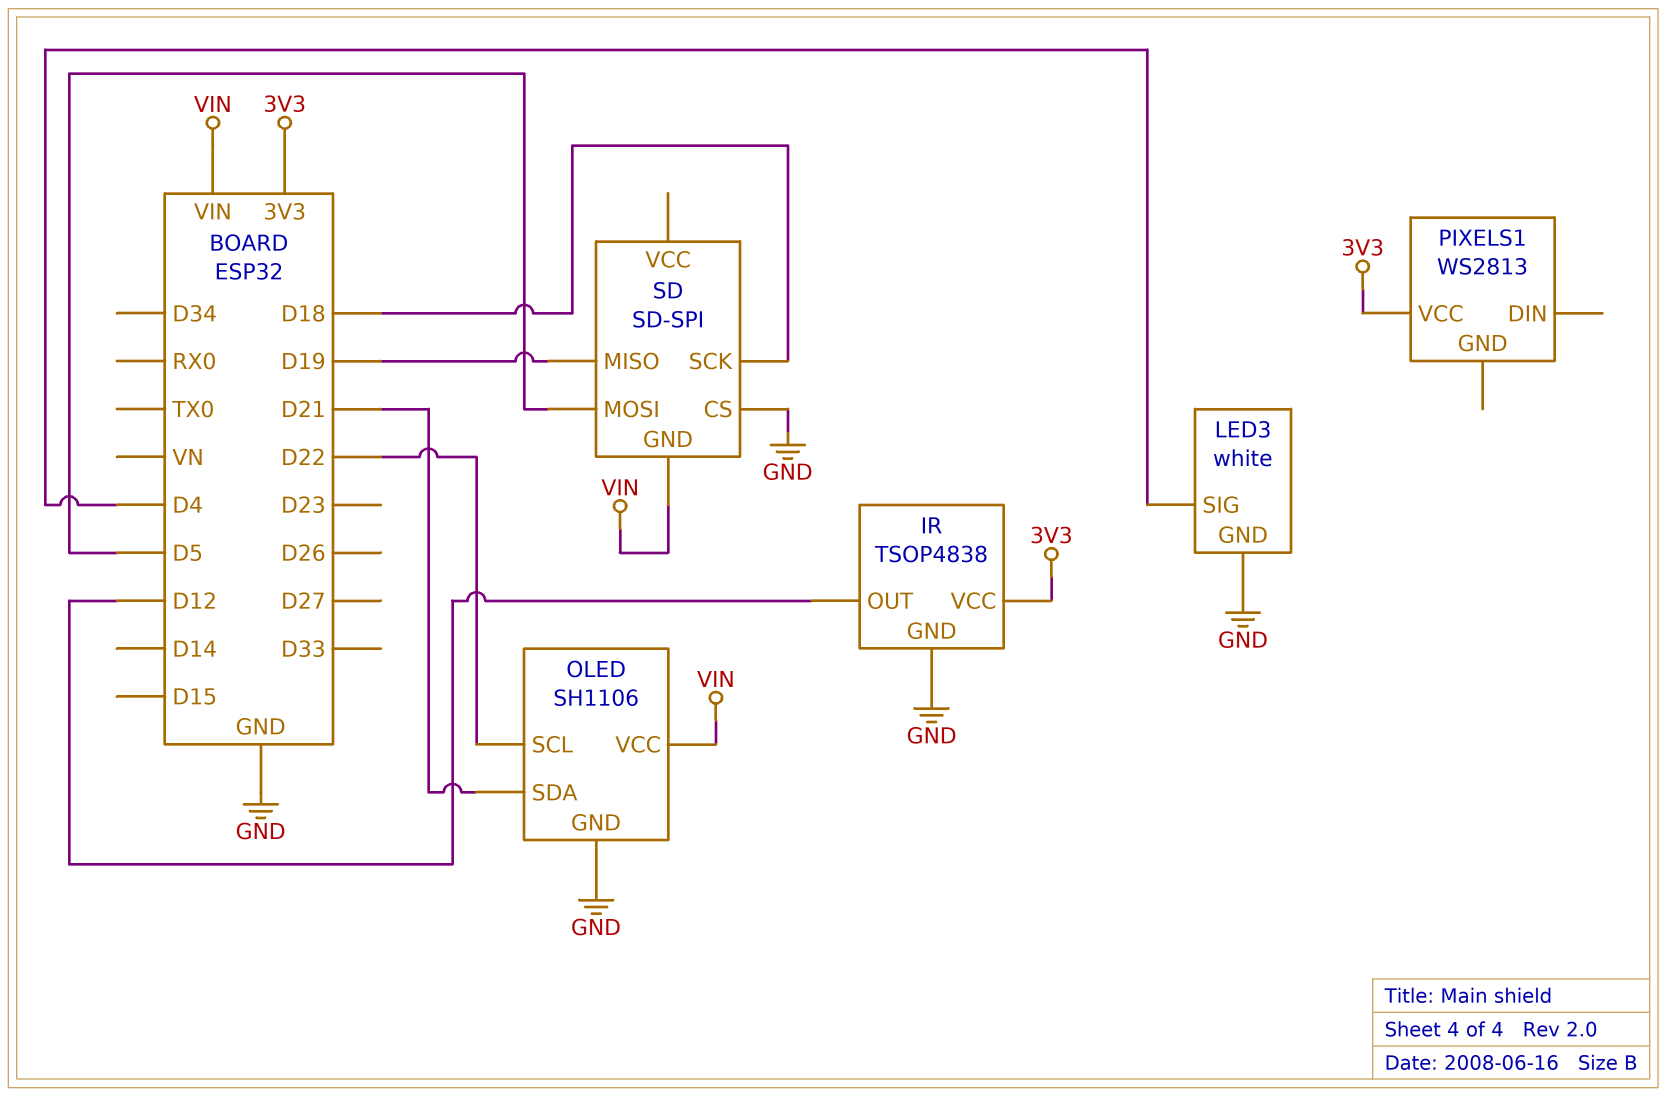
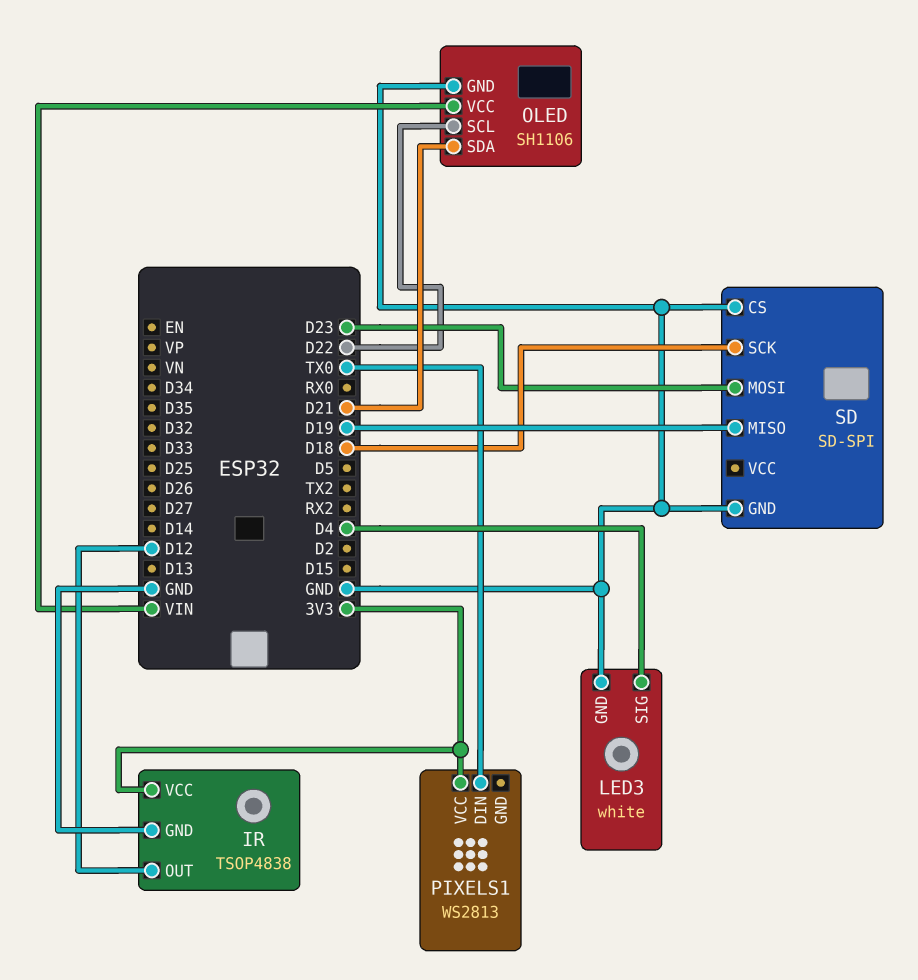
PIXELS1 pin DIN: none -> TX0
SD pin GND: VIN -> GND
SD pin MOSI: D5 -> D23

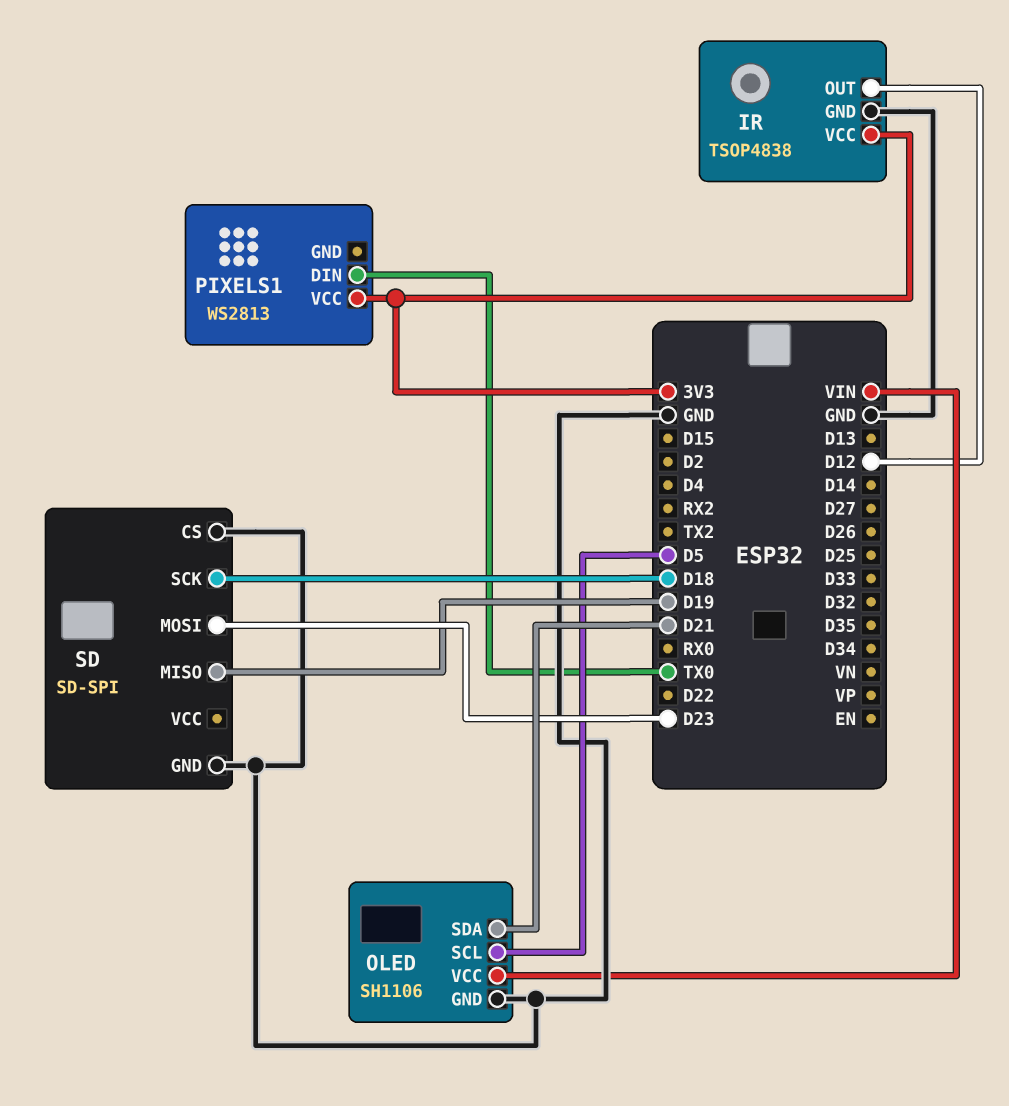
LED3: white -> none
LED3 pin GND: GND -> none
LED3 pin SIG: D4 -> none
OLED pin SCL: D22 -> D5

